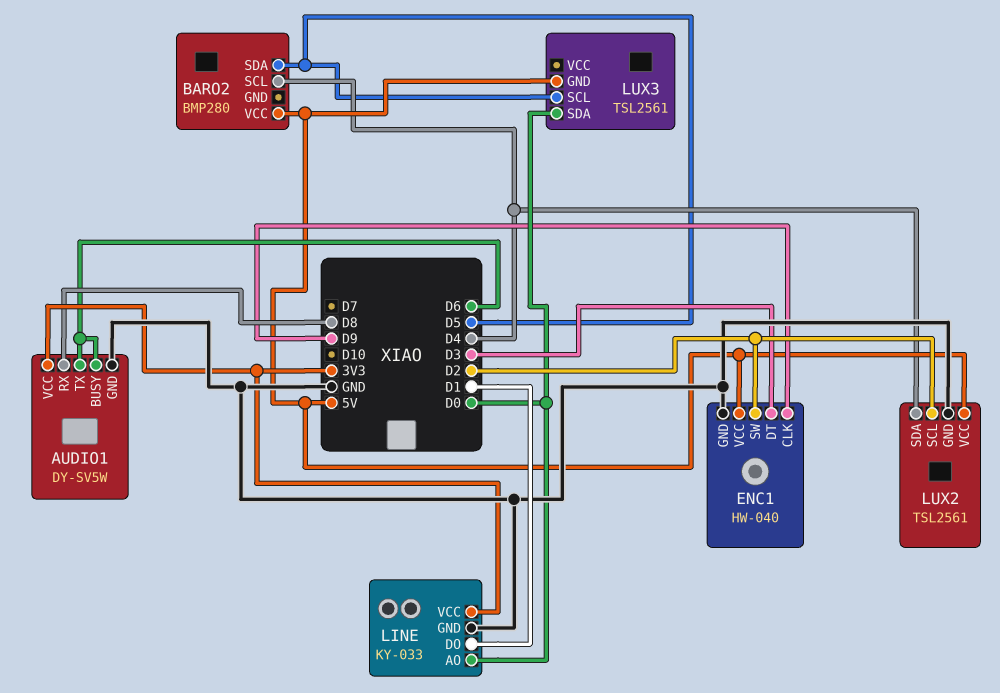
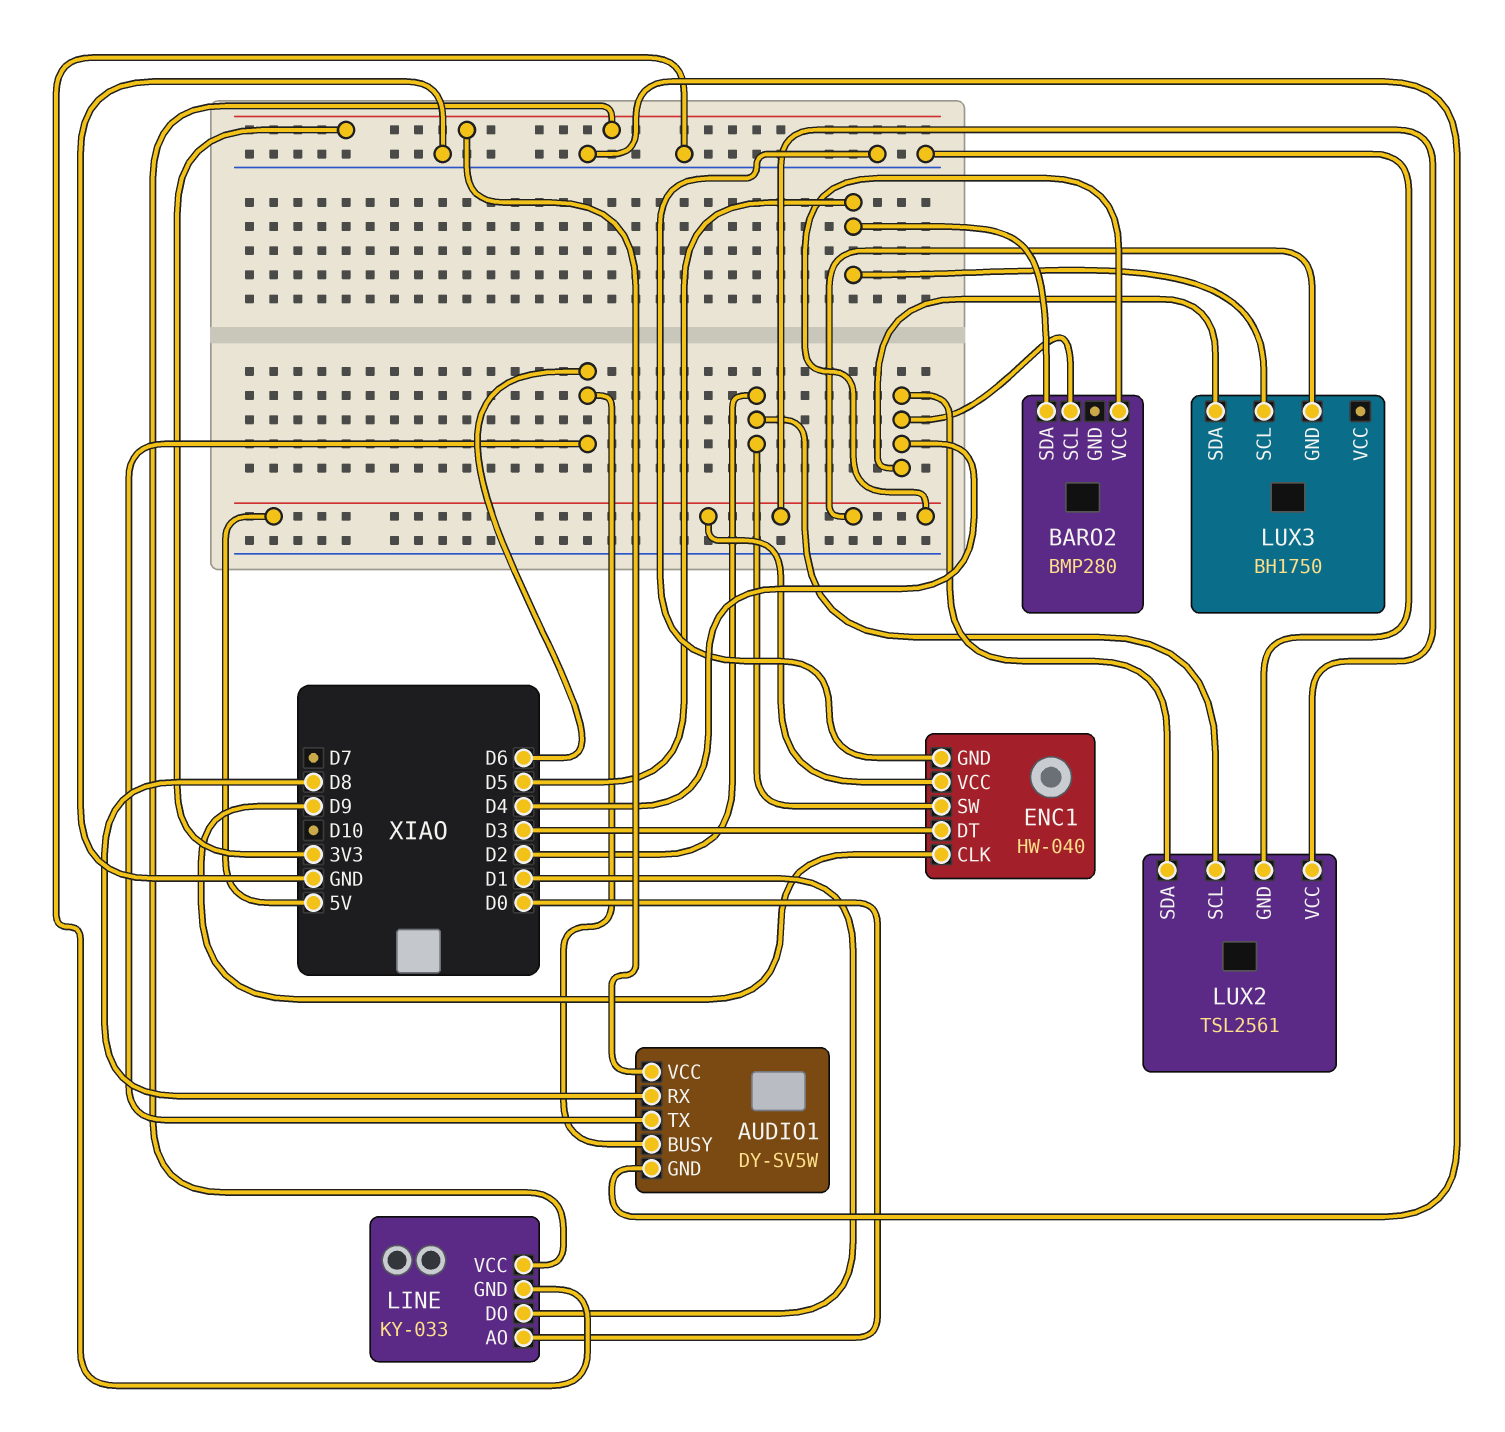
LUX3: TSL2561 -> BH1750
LUX3 pin SDA: D0 -> D4

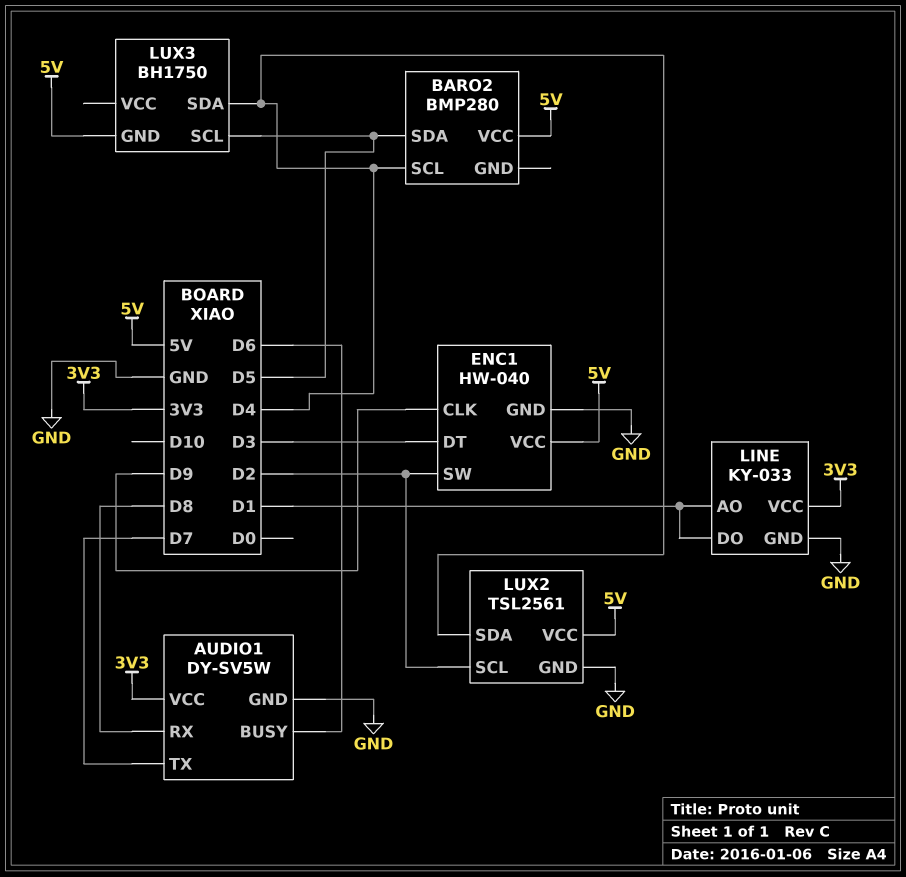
AUDIO1 pin TX: D6 -> D7
LINE pin AO: D0 -> D1

